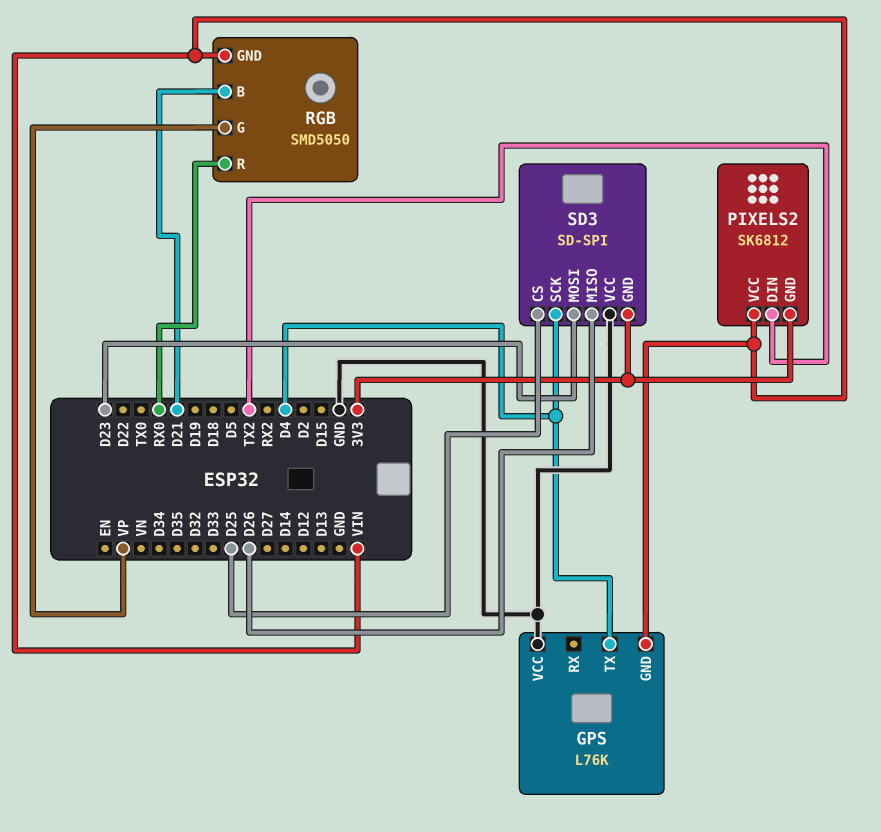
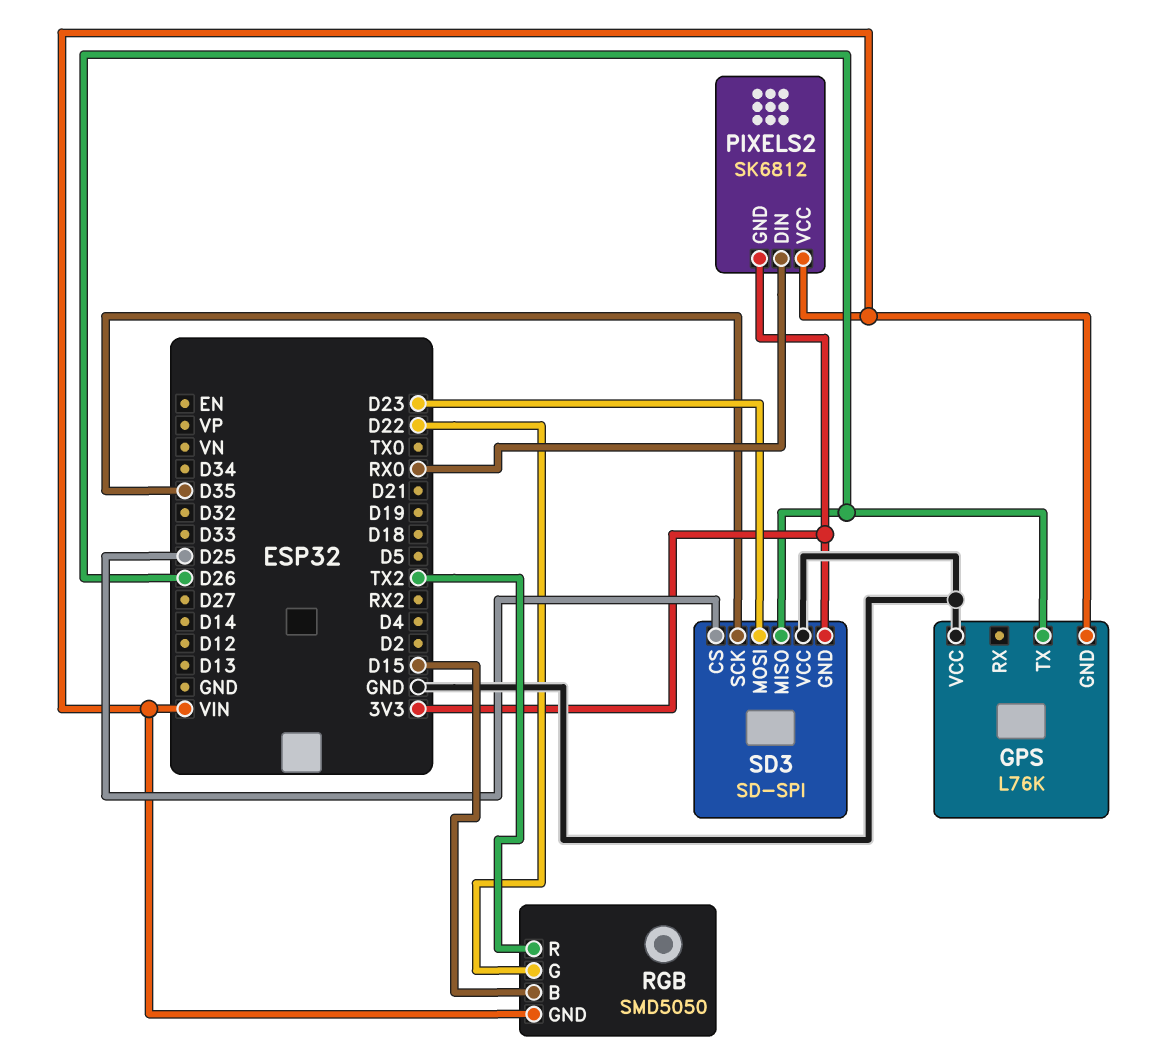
GPS pin TX: D4 -> D26
PIXELS2 pin DIN: TX2 -> RX0
RGB pin B: D21 -> D15
RGB pin G: VP -> D22
RGB pin R: RX0 -> TX2
SD3 pin SCK: D4 -> D35

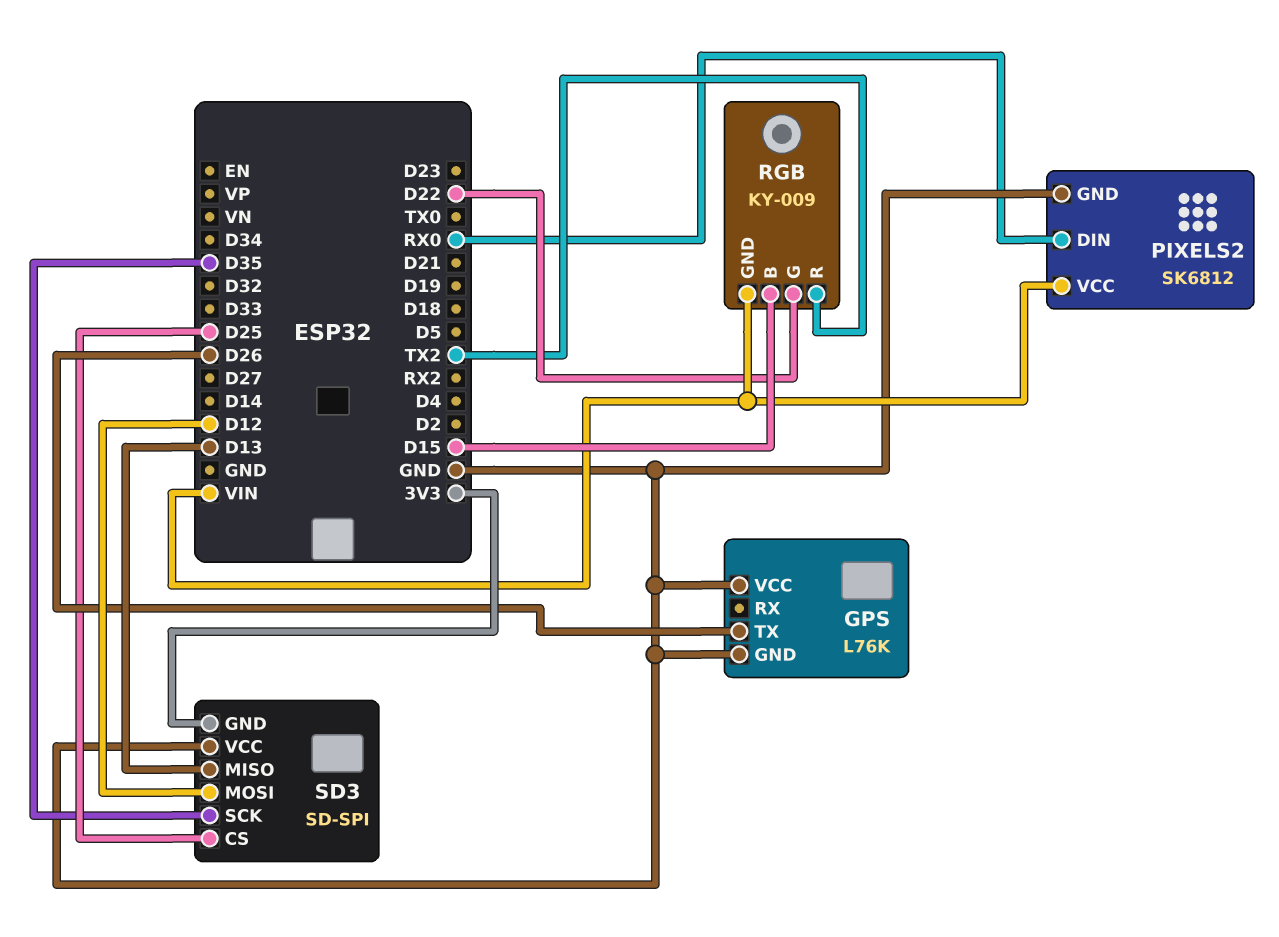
GPS pin GND: VIN -> GND
PIXELS2 pin GND: 3V3 -> GND
RGB: SMD5050 -> KY-009
SD3 pin MISO: D26 -> D13
SD3 pin MOSI: D23 -> D12

